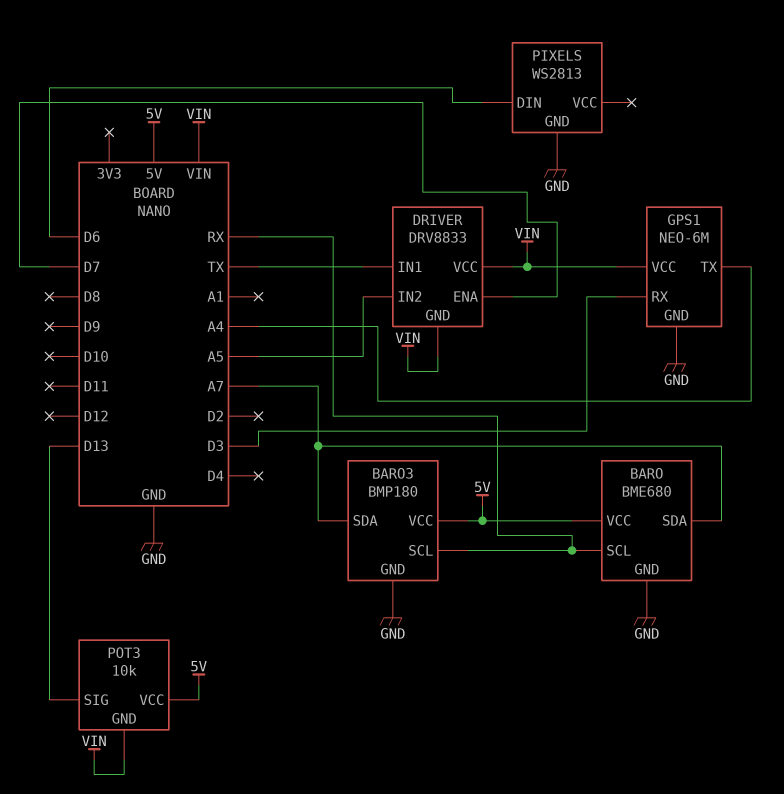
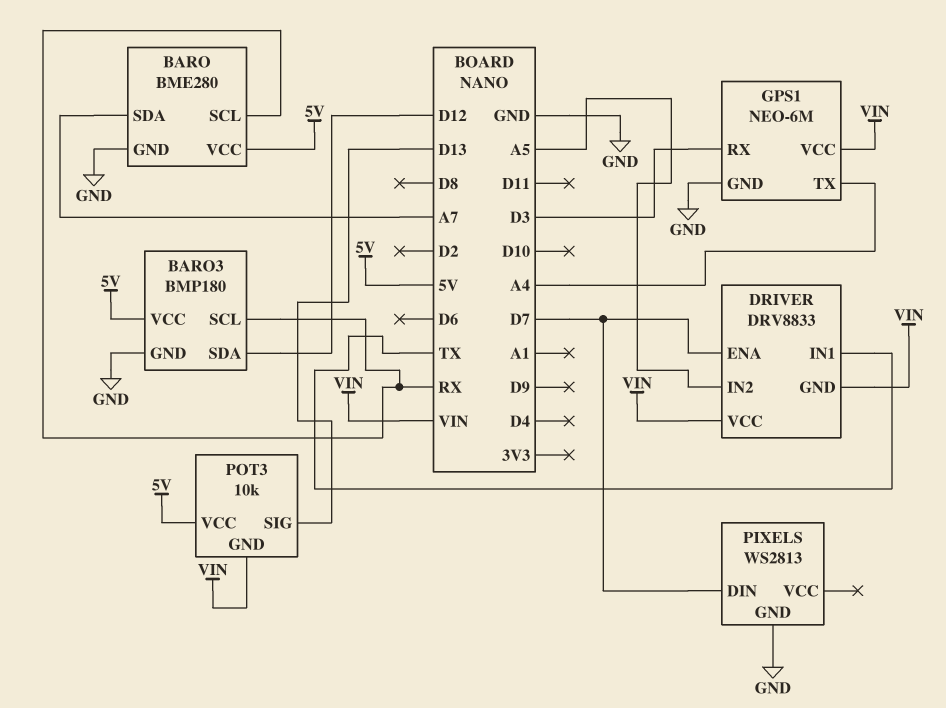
BARO: BME680 -> BME280
BARO3 pin SDA: A7 -> D12
PIXELS pin DIN: D6 -> D7

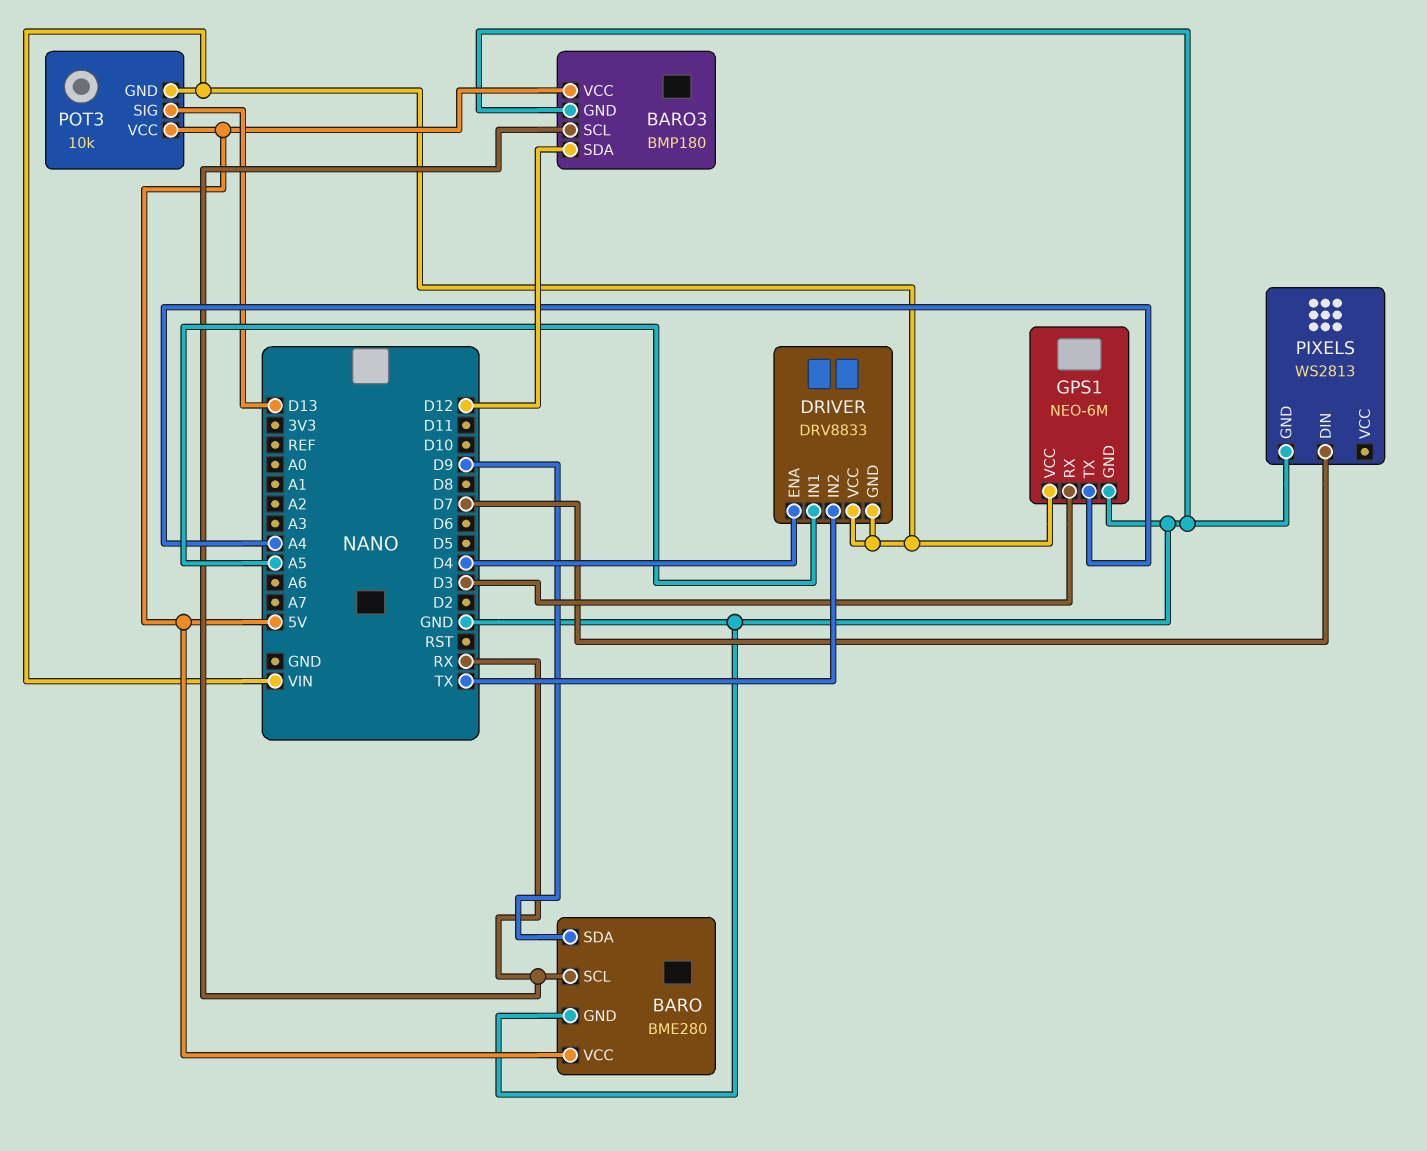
BARO pin SDA: A7 -> D9
DRIVER pin ENA: D7 -> D4
DRIVER pin IN1: TX -> A5
DRIVER pin IN2: A5 -> TX

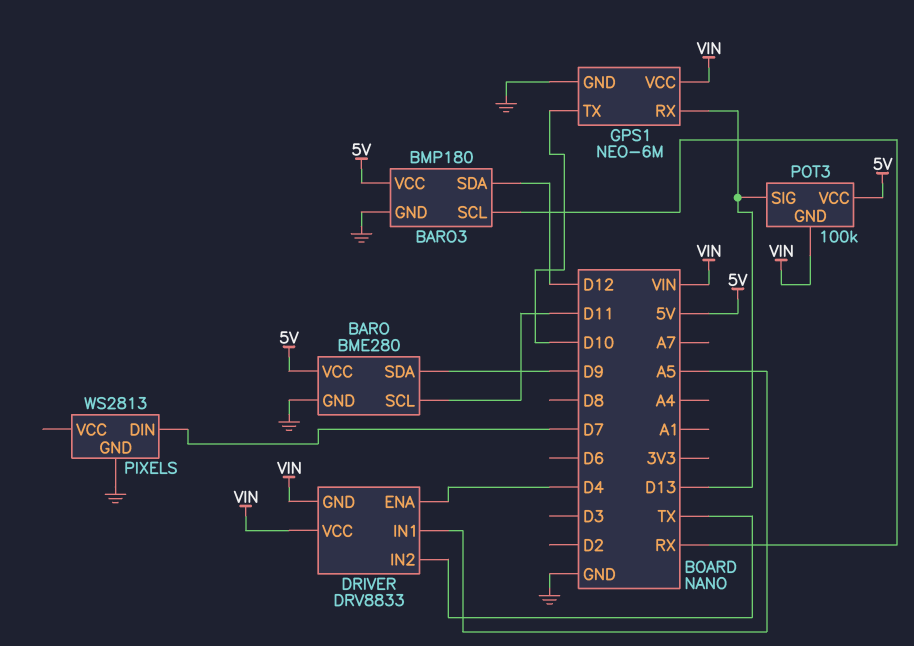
BARO pin SCL: RX -> D11
GPS1 pin RX: D3 -> D13
GPS1 pin TX: A4 -> D10
POT3: 10k -> 100k

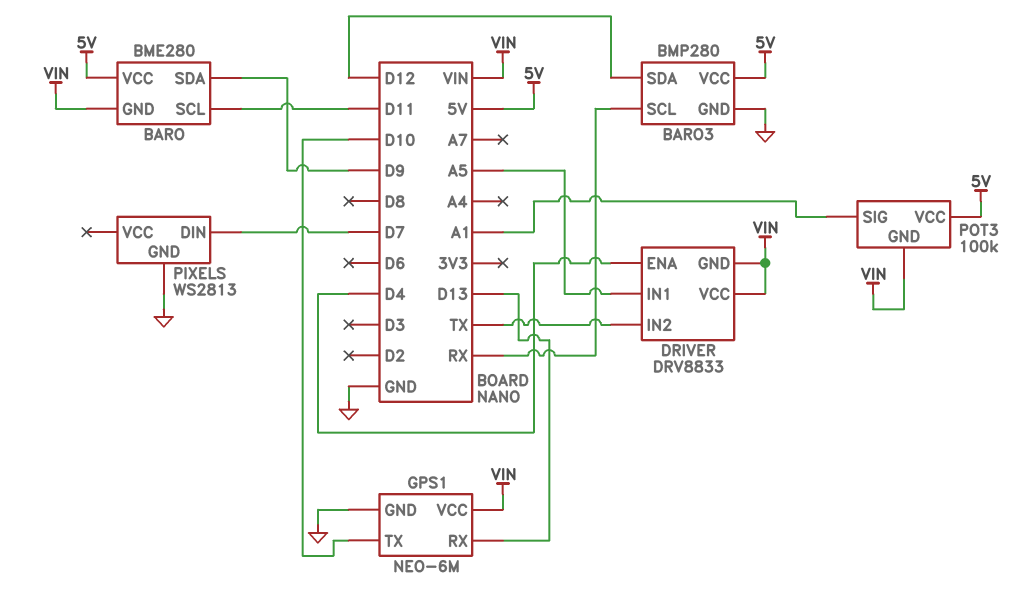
BARO pin GND: GND -> VIN
BARO3: BMP180 -> BMP280
POT3 pin SIG: D13 -> A1

